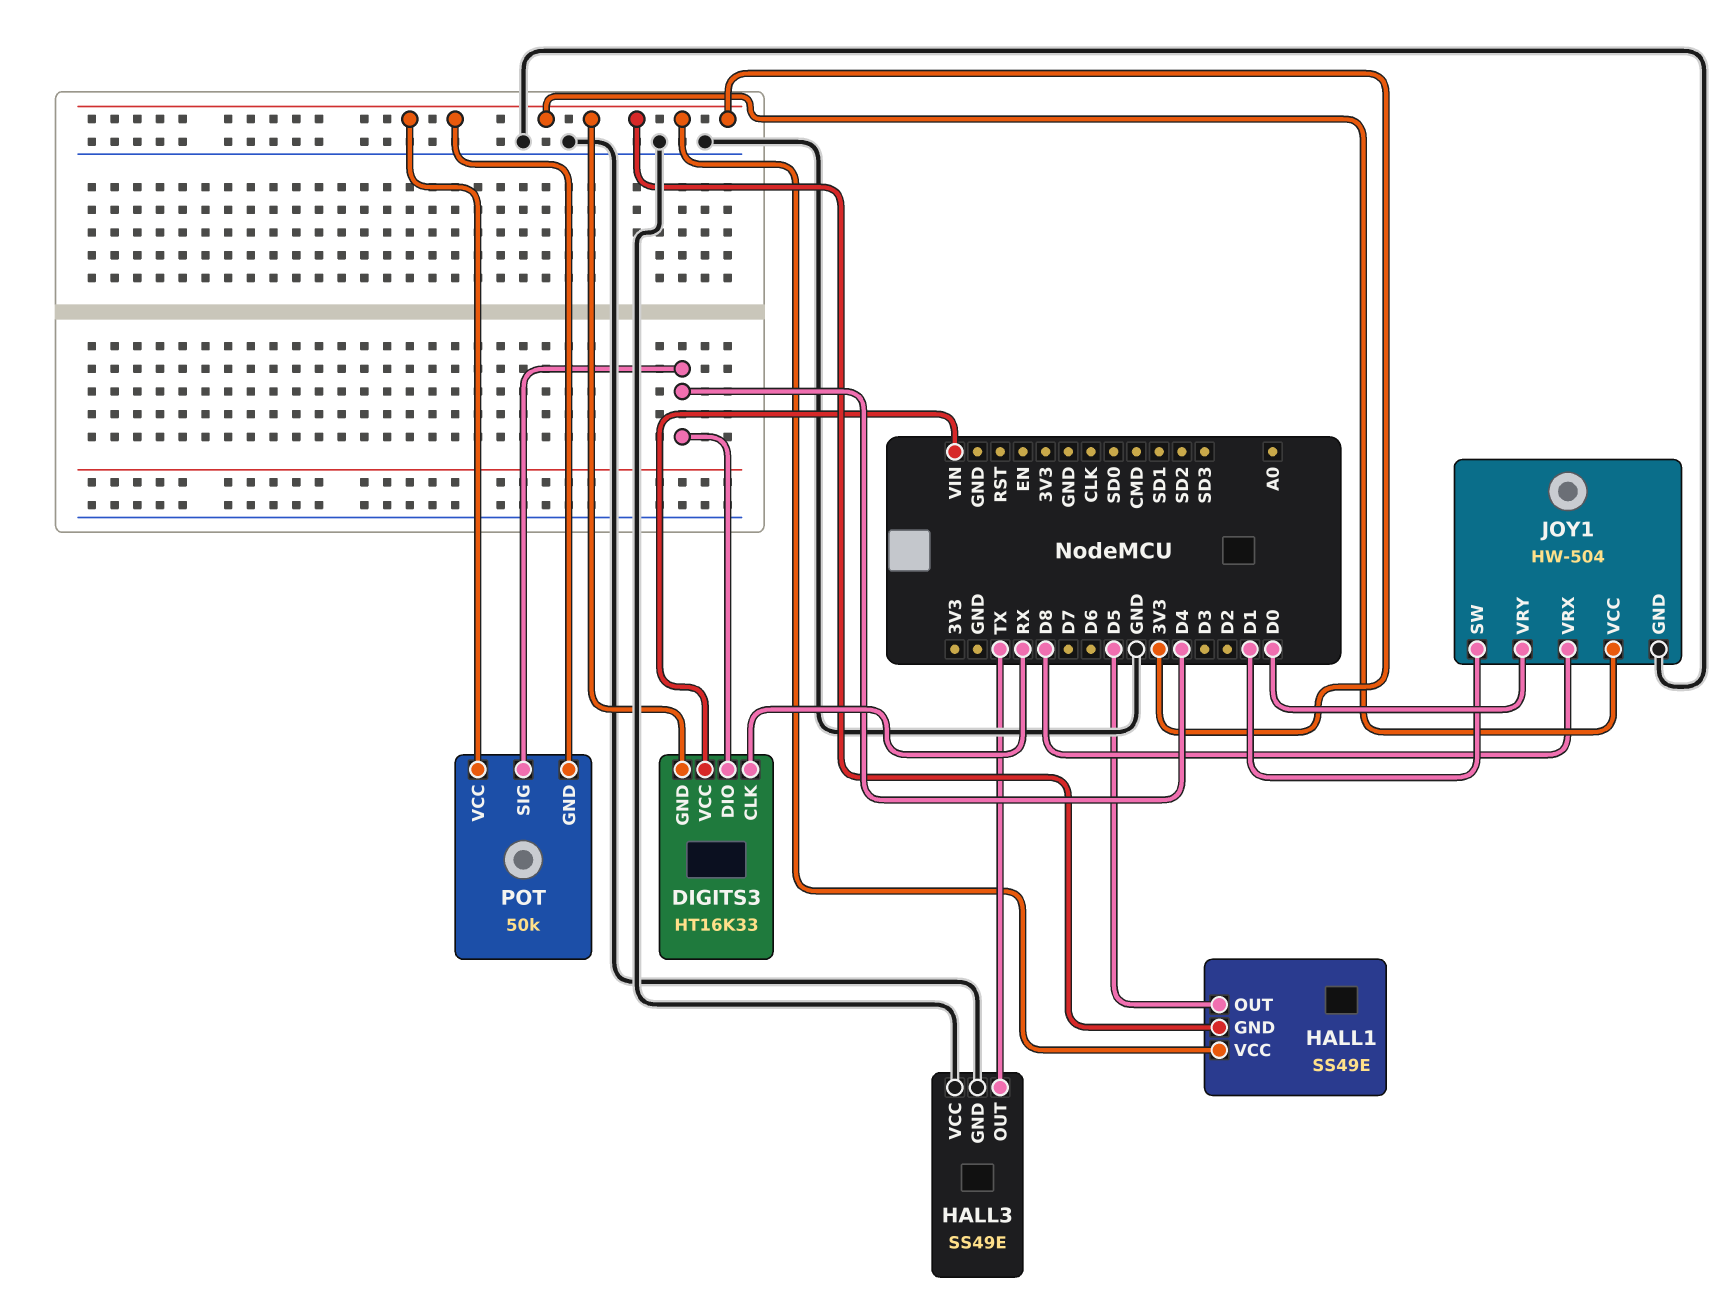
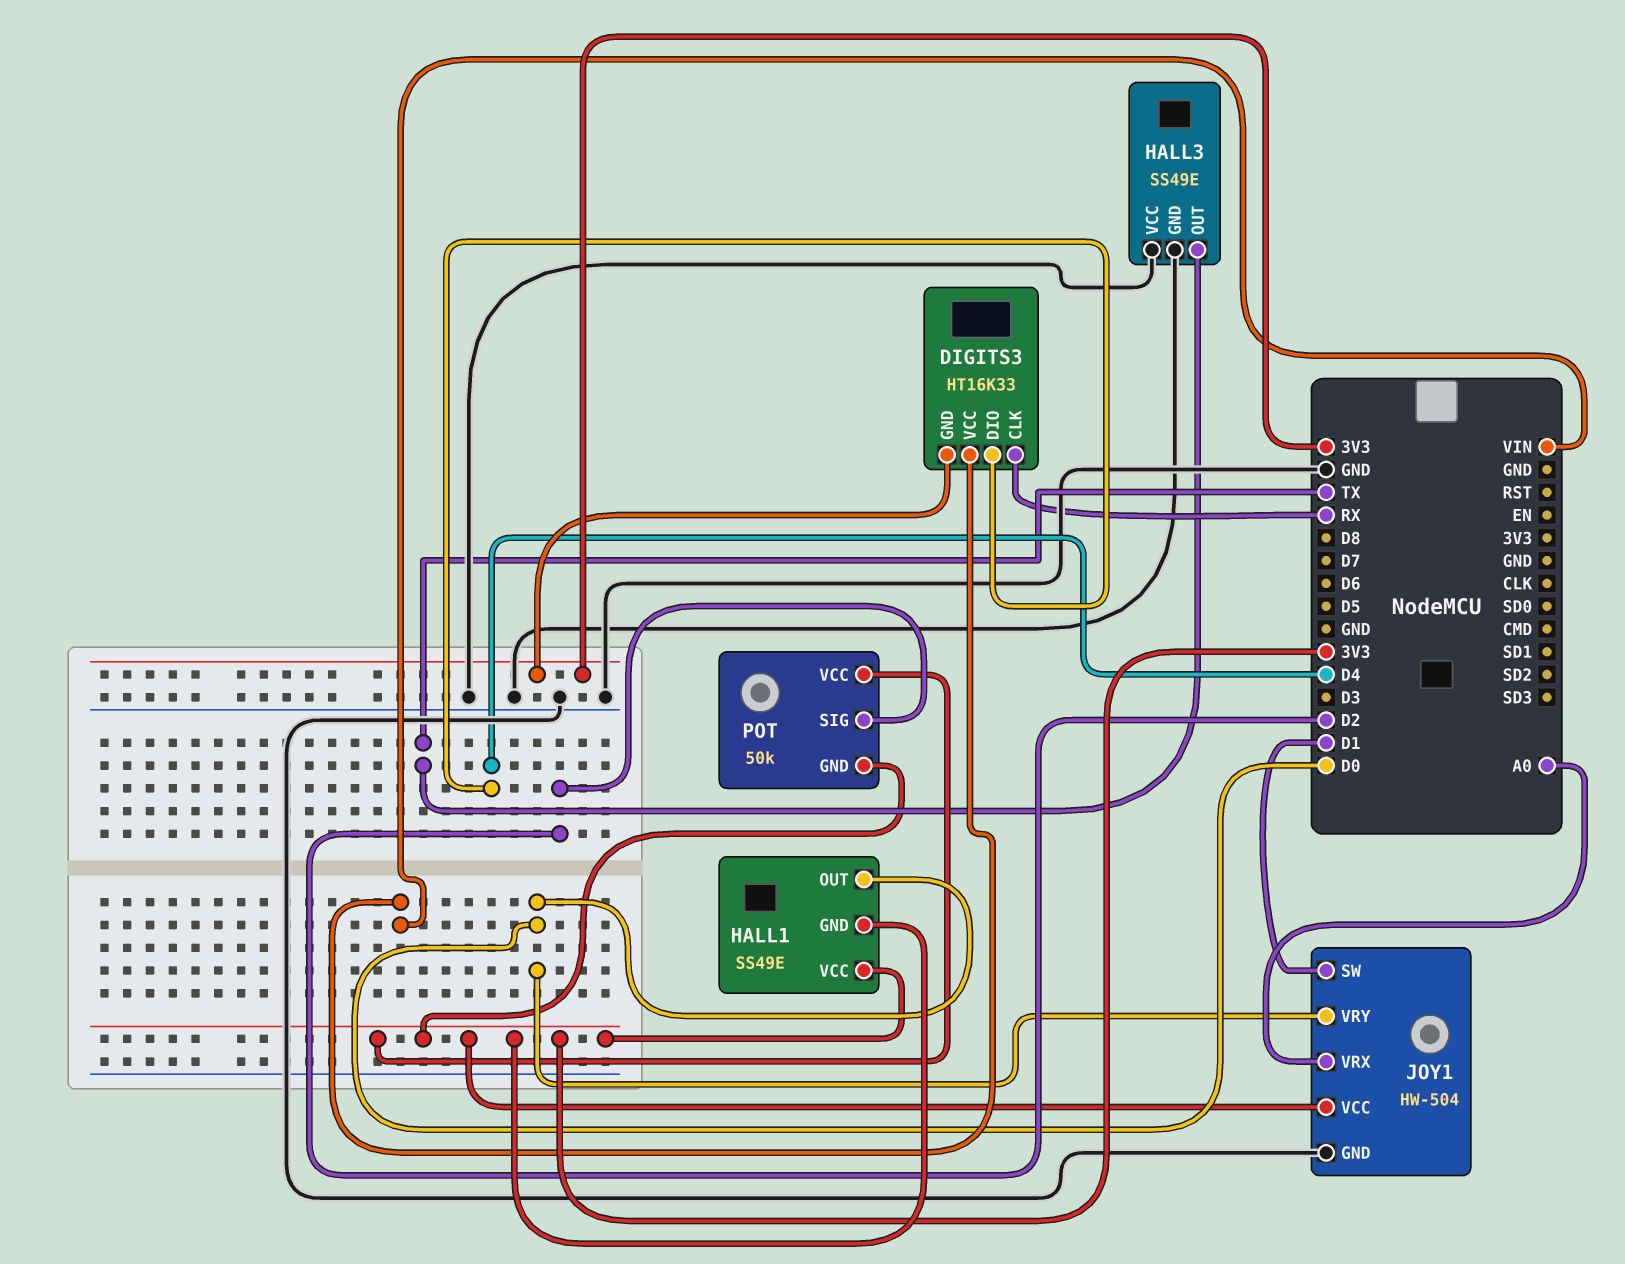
HALL1 pin OUT: D5 -> D0
JOY1 pin VRX: D8 -> A0
POT pin SIG: D4 -> D2

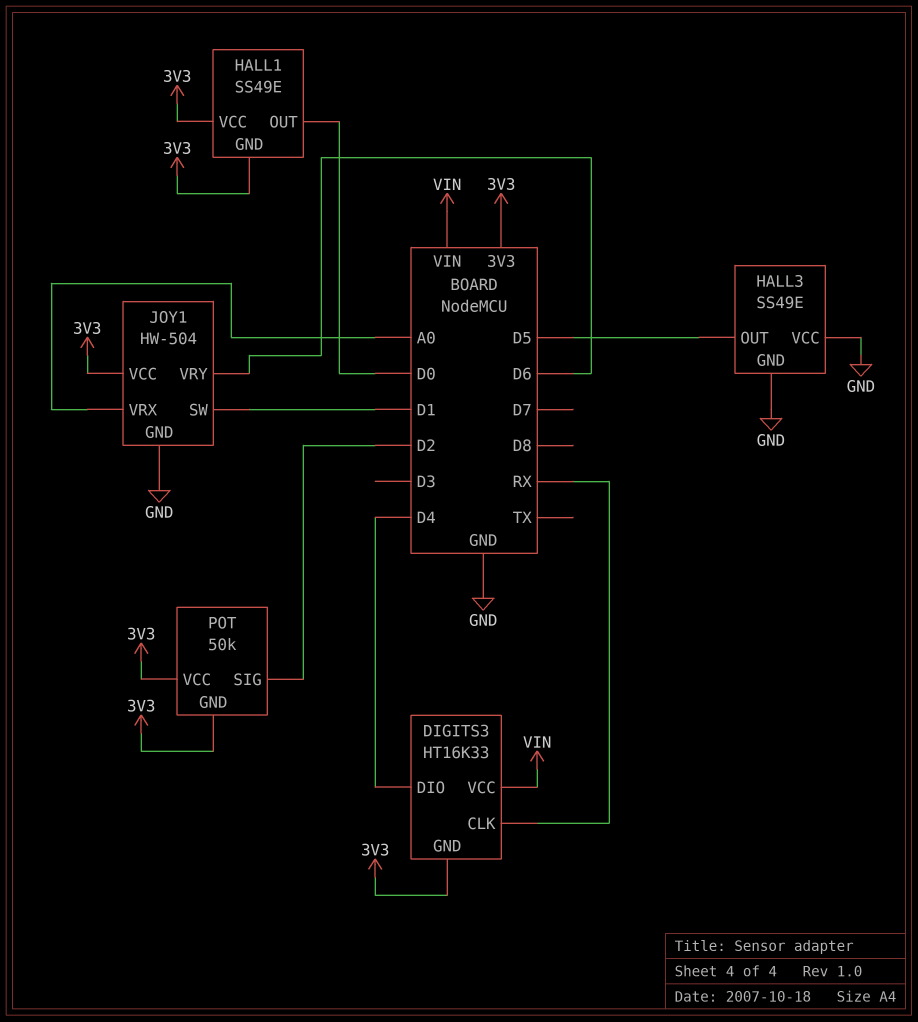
HALL3 pin OUT: TX -> D5
JOY1 pin VRY: D0 -> D6

